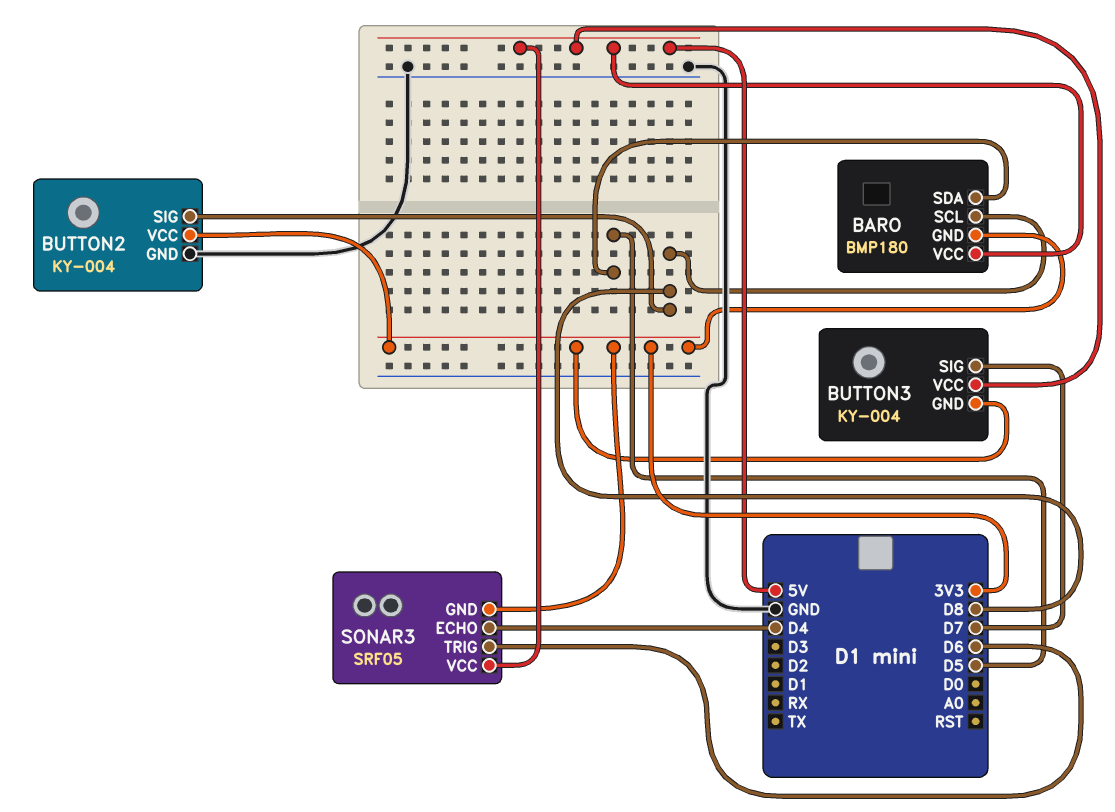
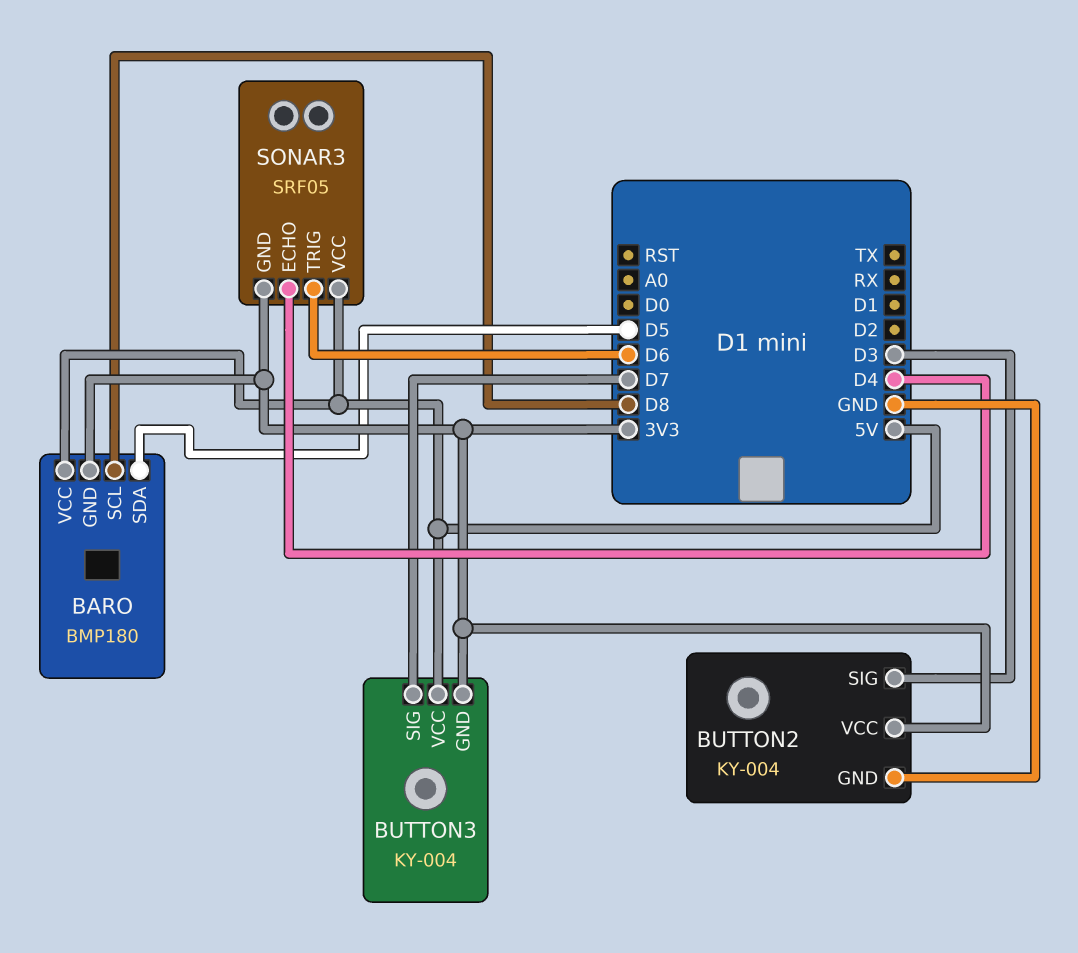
BUTTON2 pin SIG: D8 -> D3

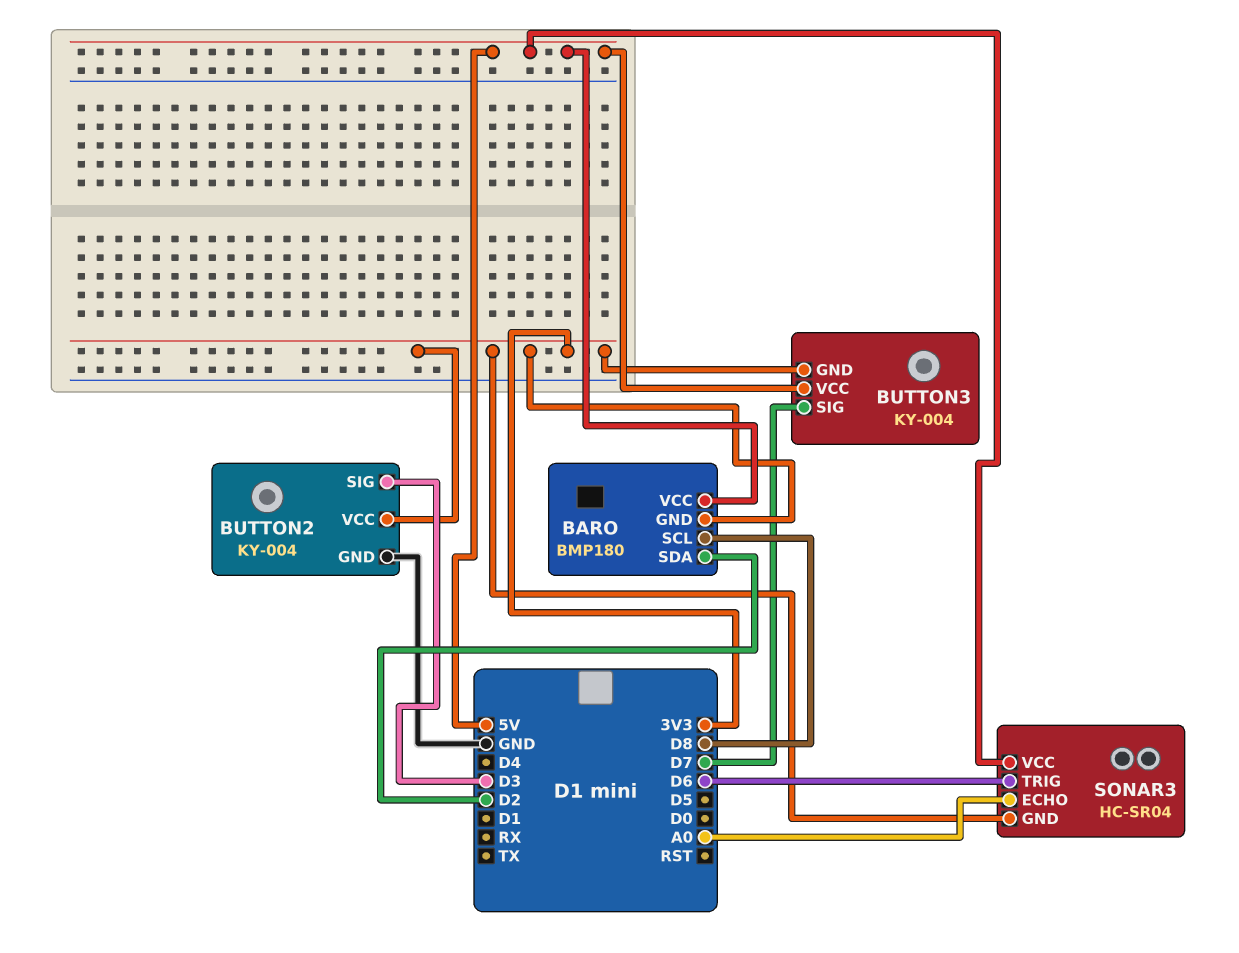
BARO pin SDA: D5 -> D2
SONAR3: SRF05 -> HC-SR04
SONAR3 pin ECHO: D4 -> A0

